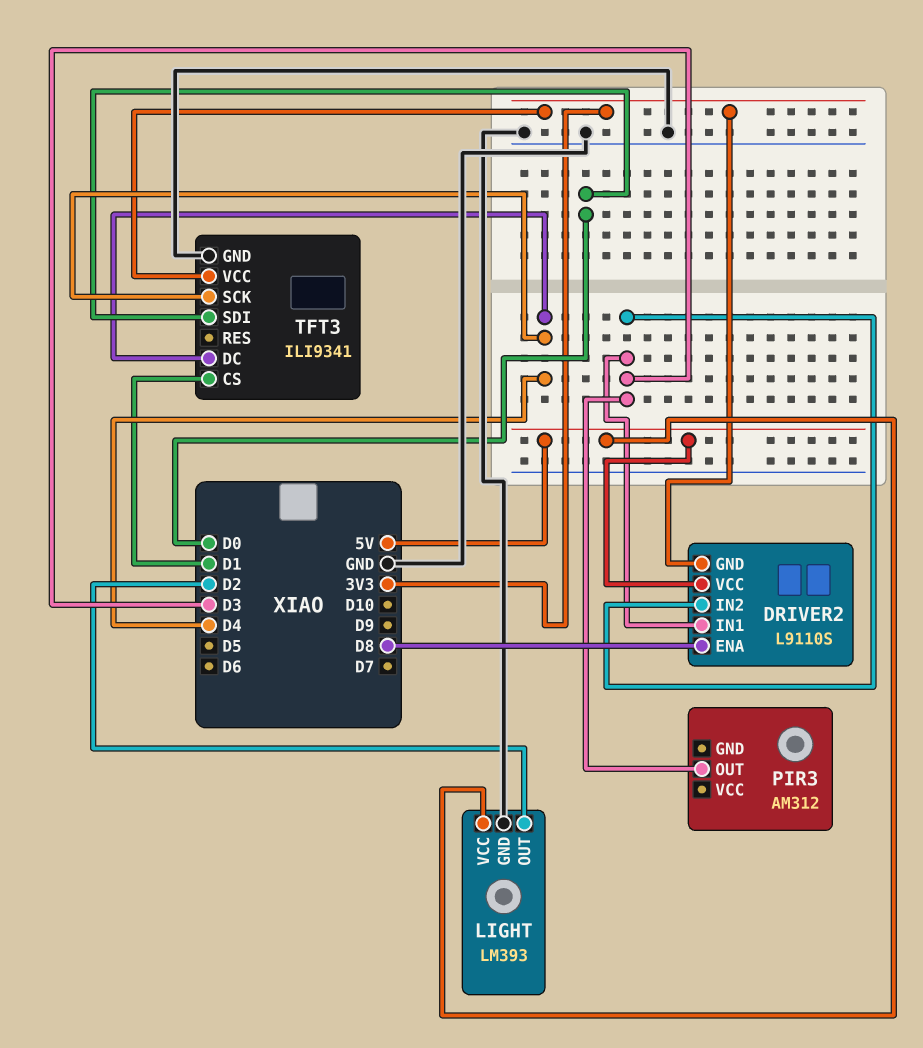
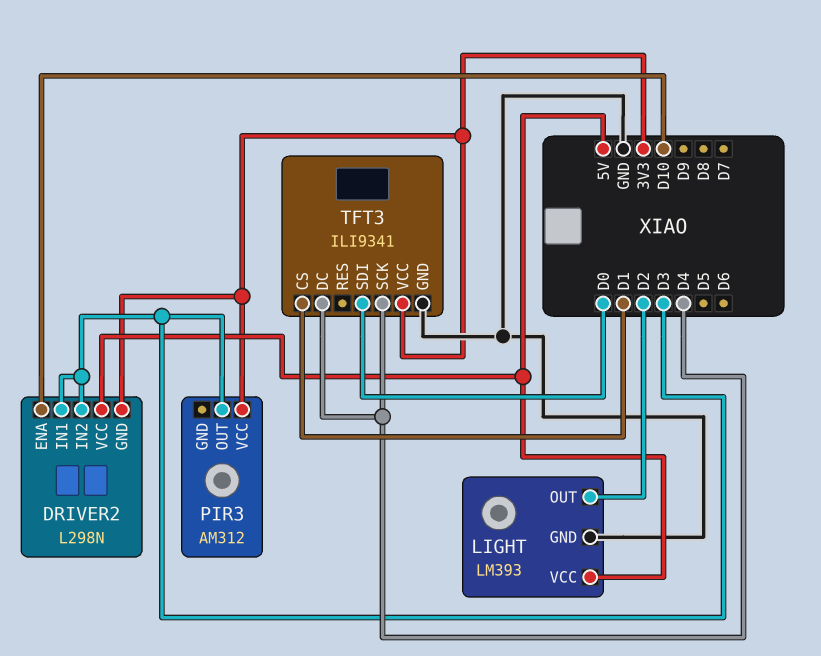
DRIVER2: L9110S -> L298N
DRIVER2 pin ENA: D8 -> D10
PIR3 pin VCC: none -> 3V3

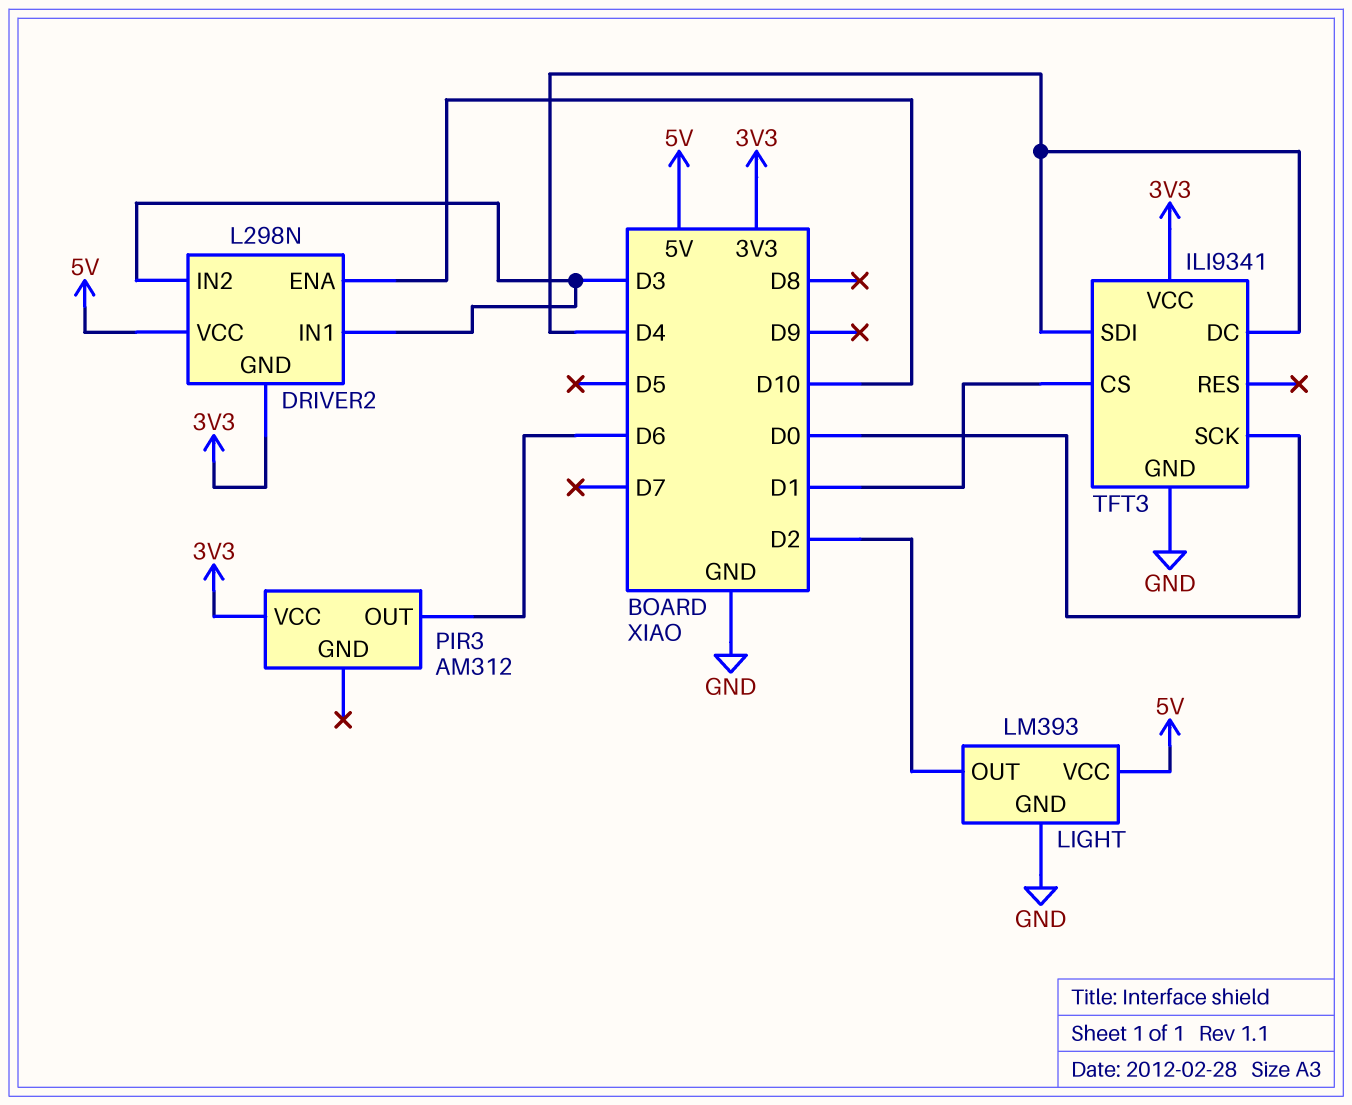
PIR3 pin OUT: D3 -> D6
TFT3 pin SCK: D4 -> D0
TFT3 pin SDI: D0 -> D4

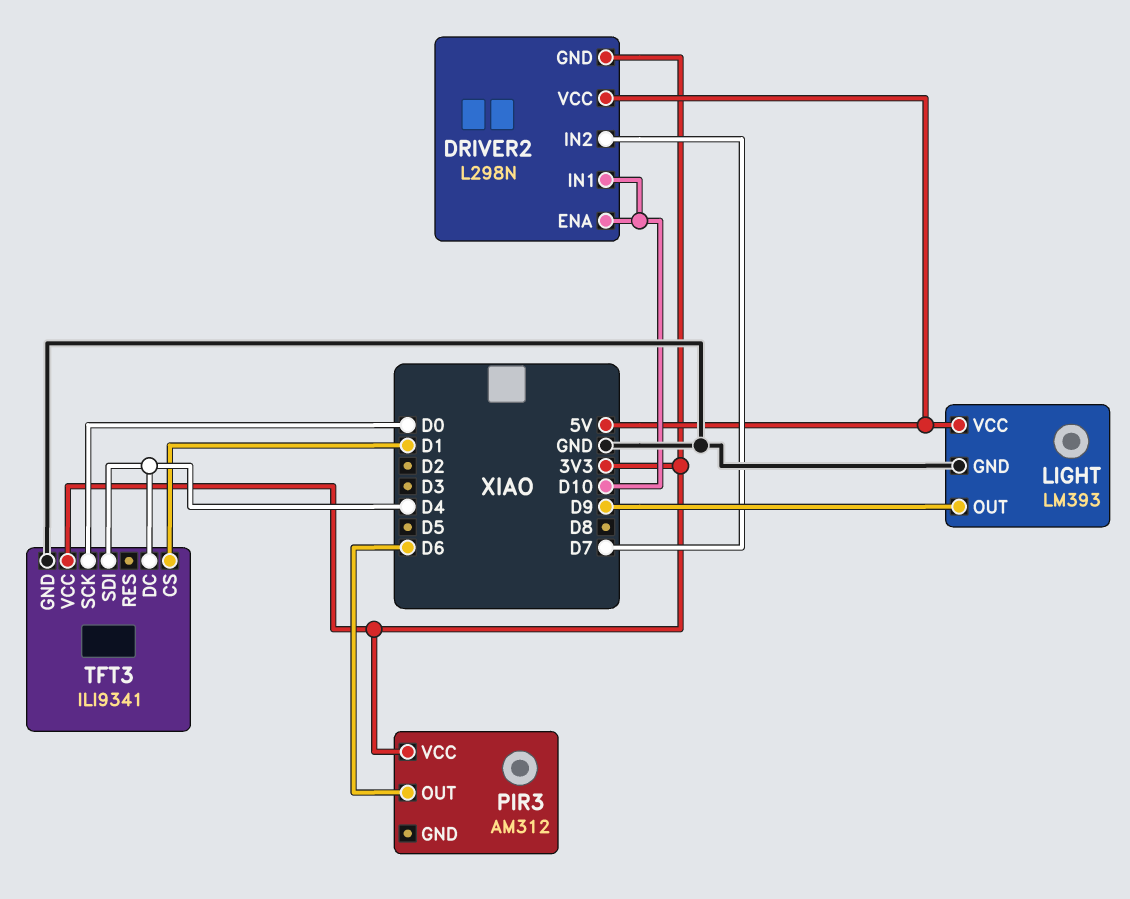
DRIVER2 pin IN1: D3 -> D10
DRIVER2 pin IN2: D3 -> D7
LIGHT pin OUT: D2 -> D9

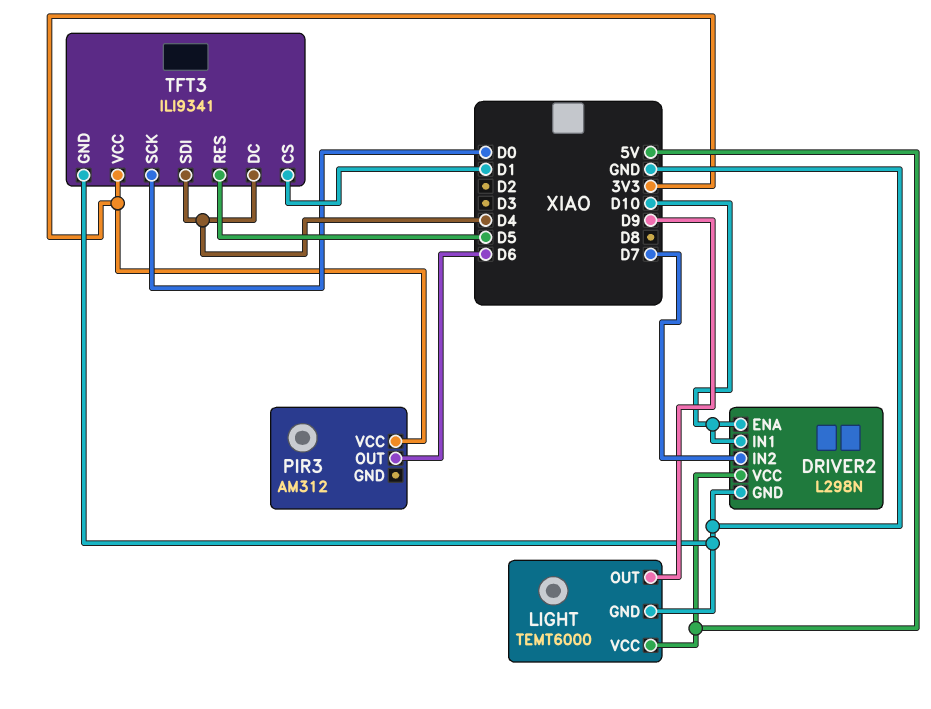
DRIVER2 pin GND: 3V3 -> GND
LIGHT: LM393 -> TEMT6000
TFT3 pin RES: none -> D5

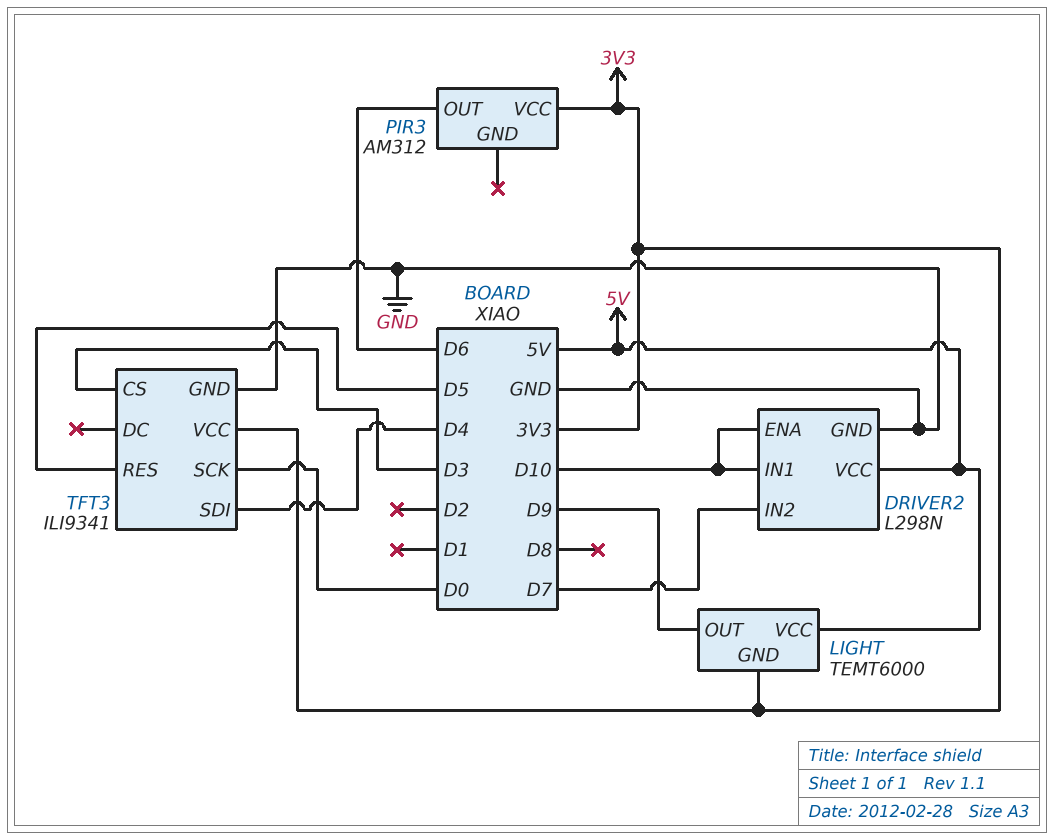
LIGHT pin GND: GND -> 3V3
TFT3 pin CS: D1 -> D3
TFT3 pin DC: D4 -> none

